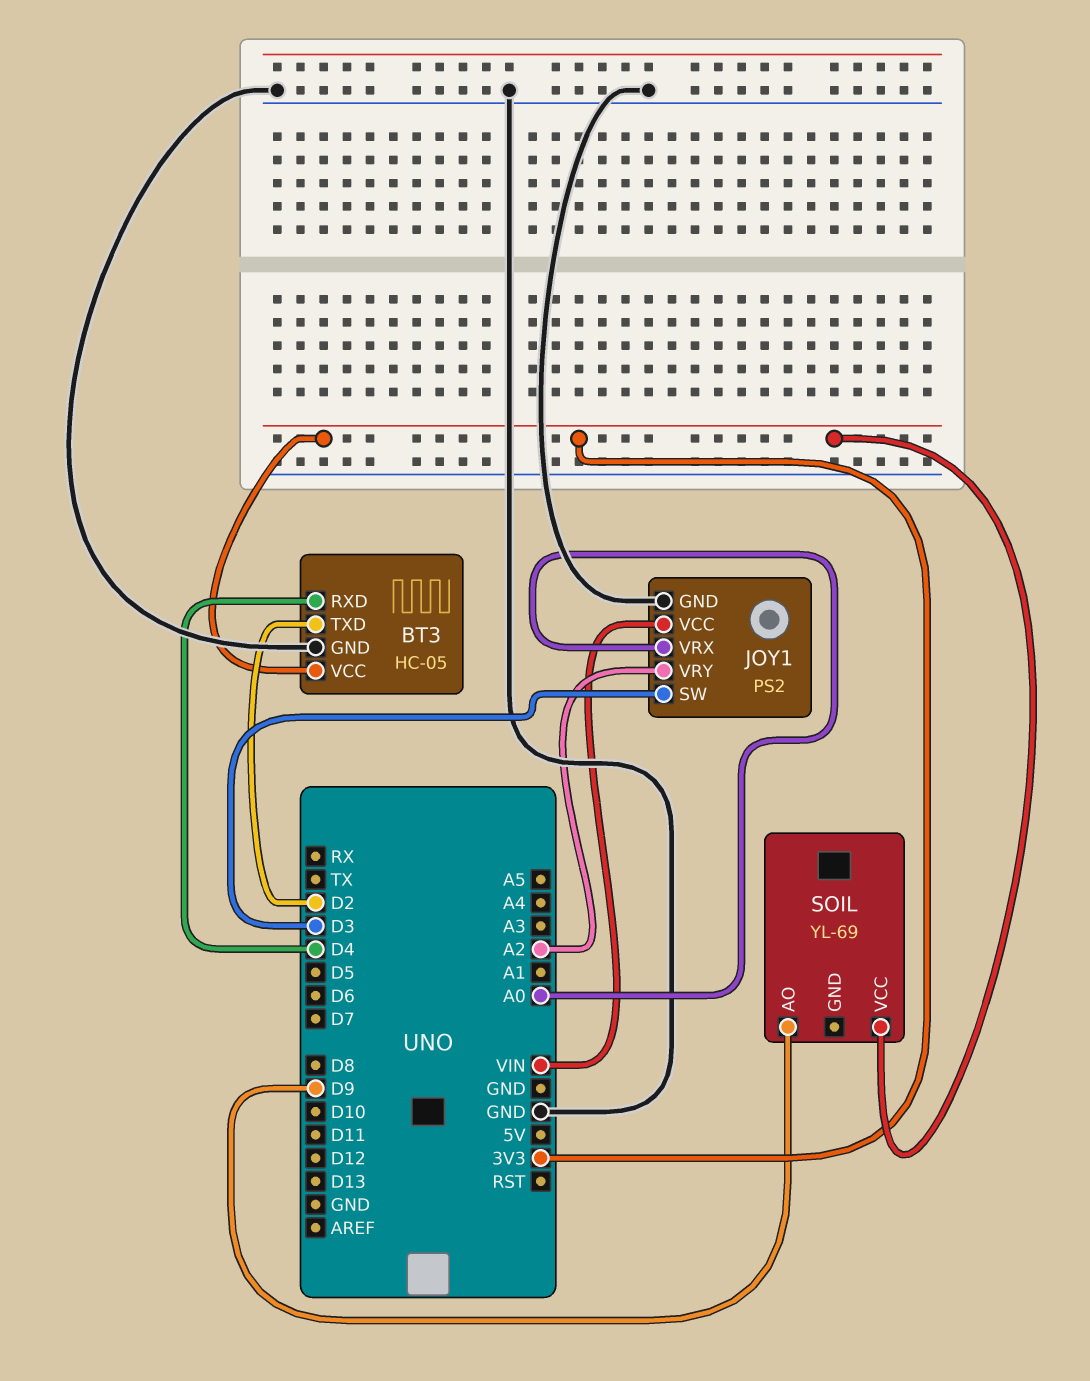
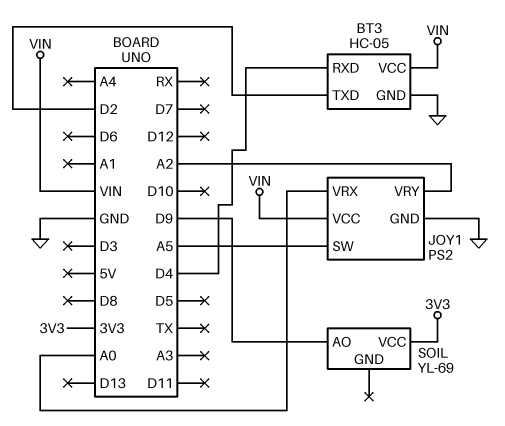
BT3 pin VCC: 3V3 -> VIN
JOY1 pin SW: D3 -> A5

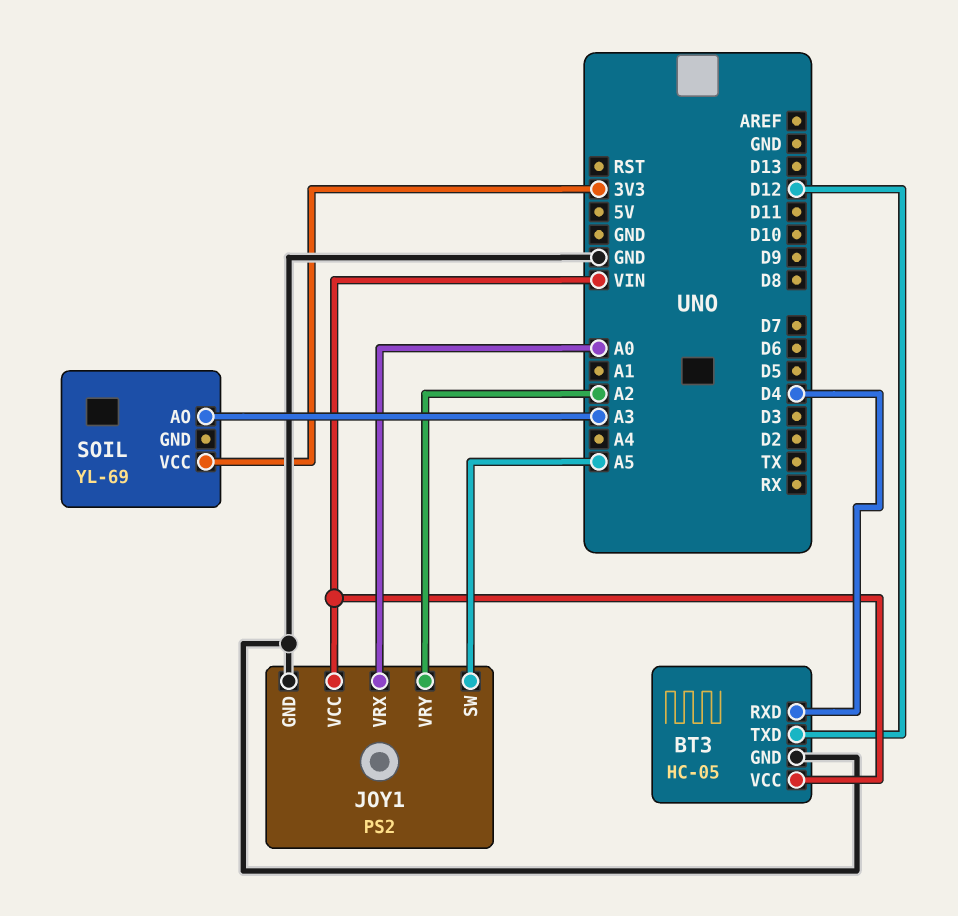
BT3 pin TXD: D2 -> D12
SOIL pin AO: D9 -> A3

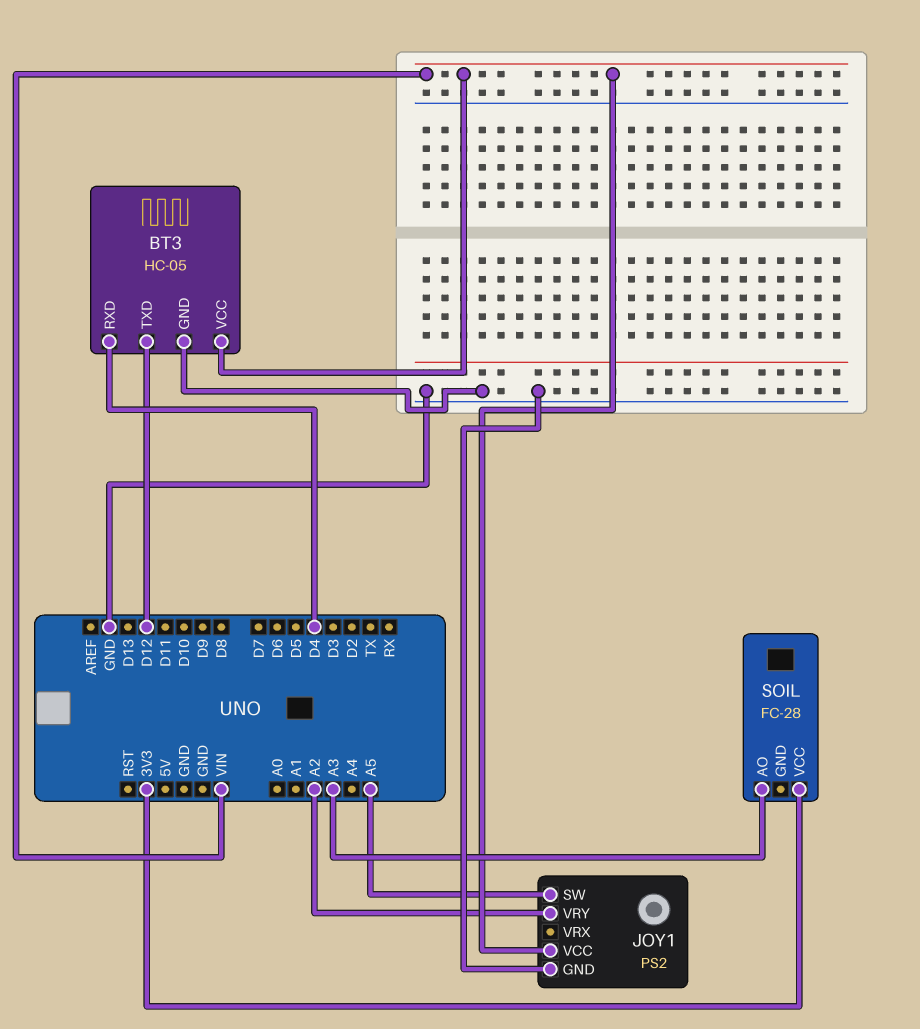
JOY1 pin VRX: A0 -> none
SOIL: YL-69 -> FC-28

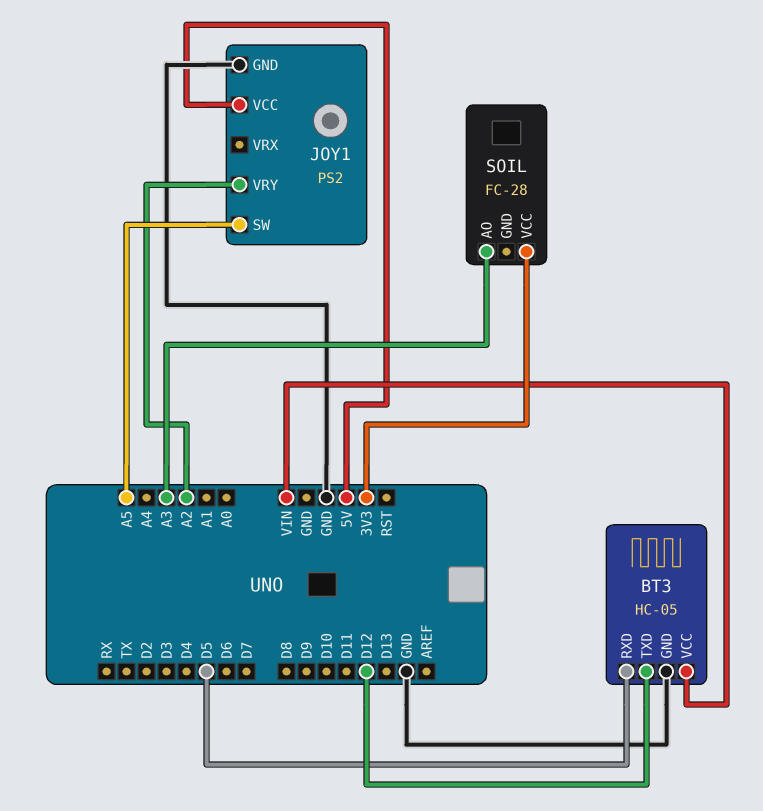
BT3 pin RXD: D4 -> D5
JOY1 pin VCC: VIN -> 5V

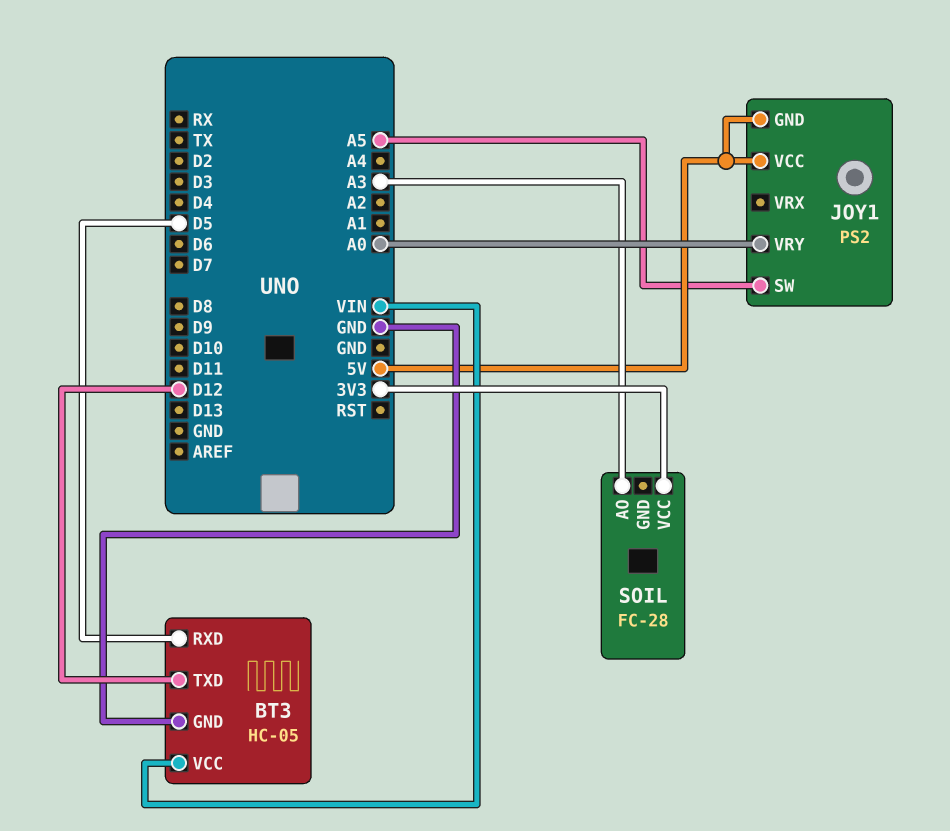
JOY1 pin GND: GND -> 5V
JOY1 pin VRY: A2 -> A0

